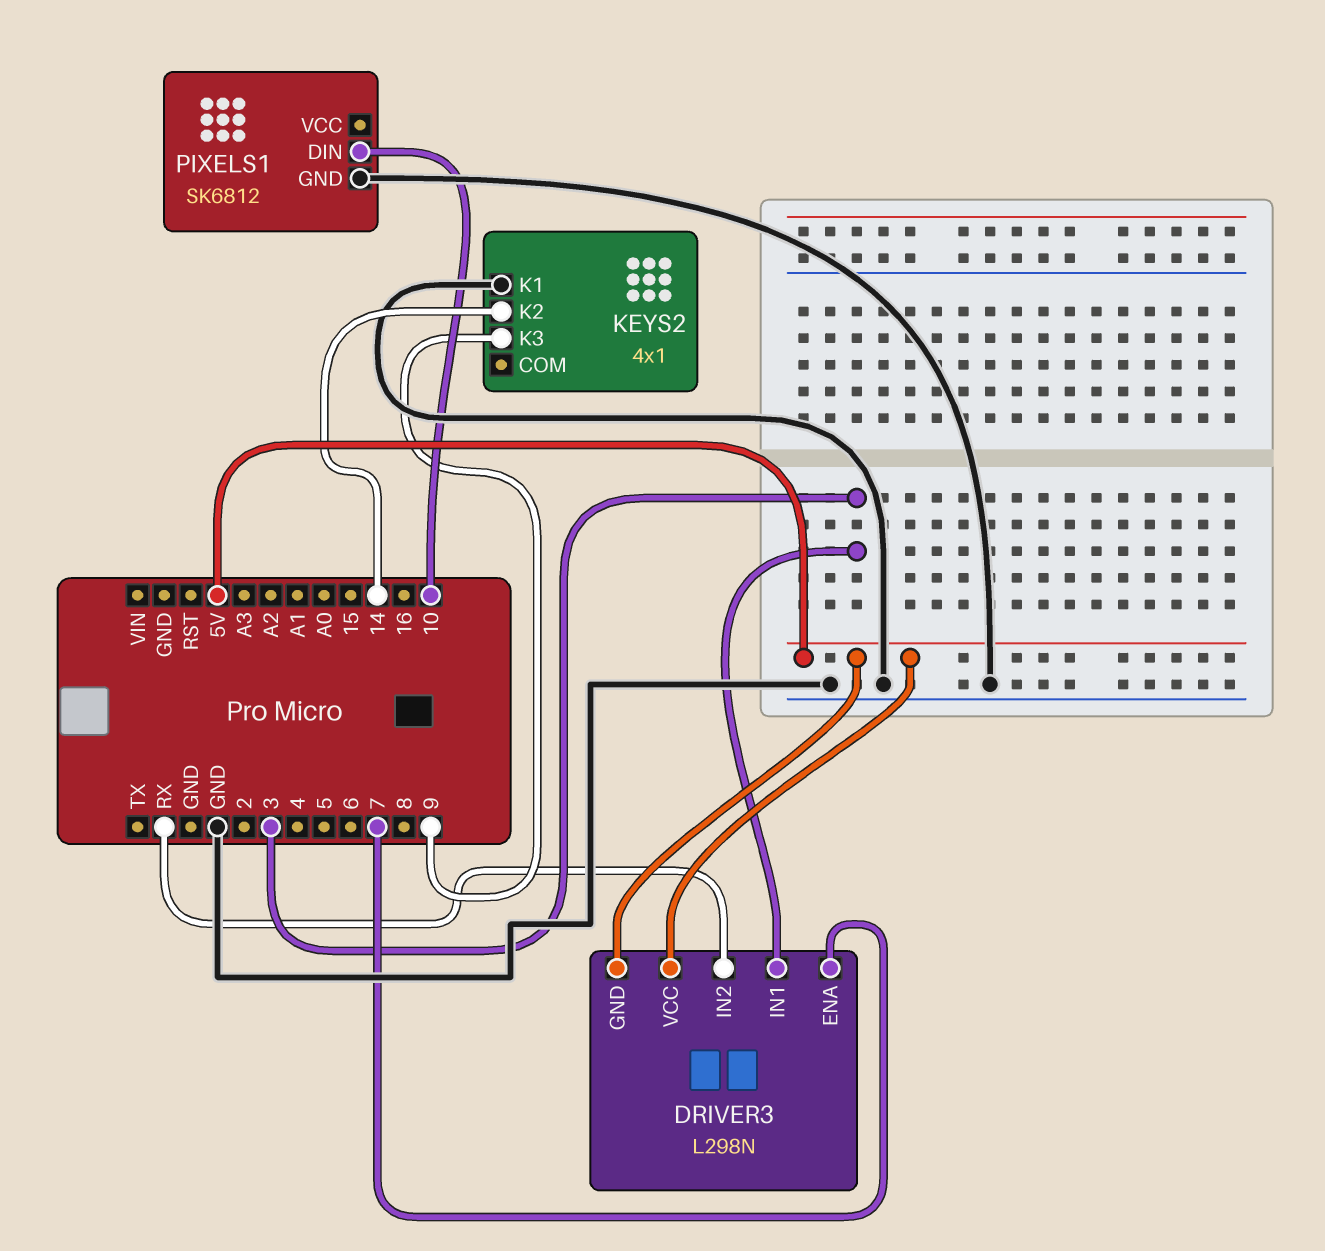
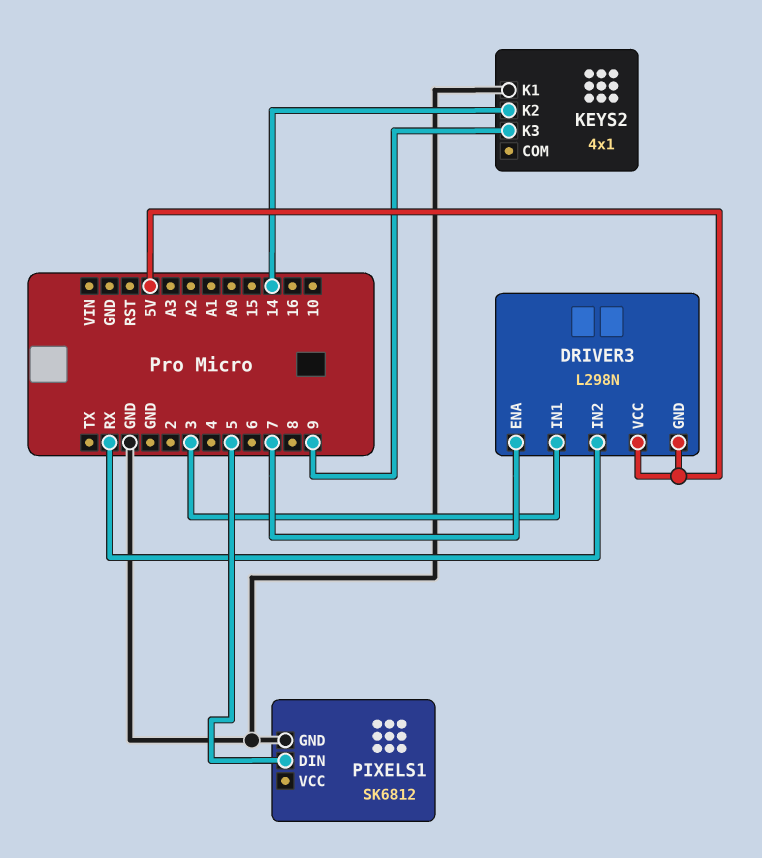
PIXELS1 pin DIN: 10 -> 5

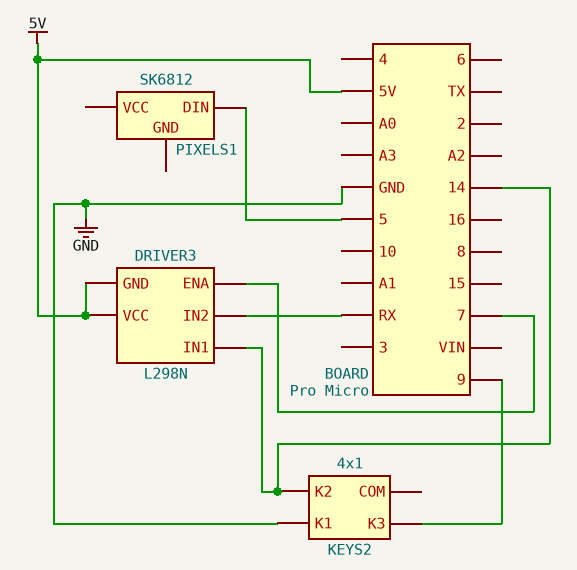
DRIVER3 pin IN1: 3 -> 14
PIXELS1 pin GND: GND -> none

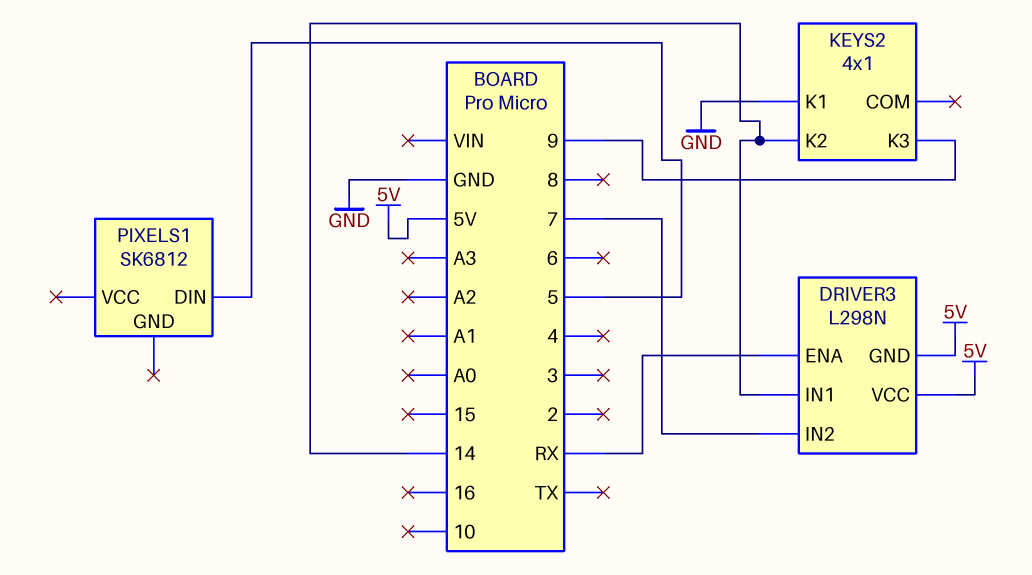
DRIVER3 pin ENA: 7 -> RX
DRIVER3 pin IN2: RX -> 7

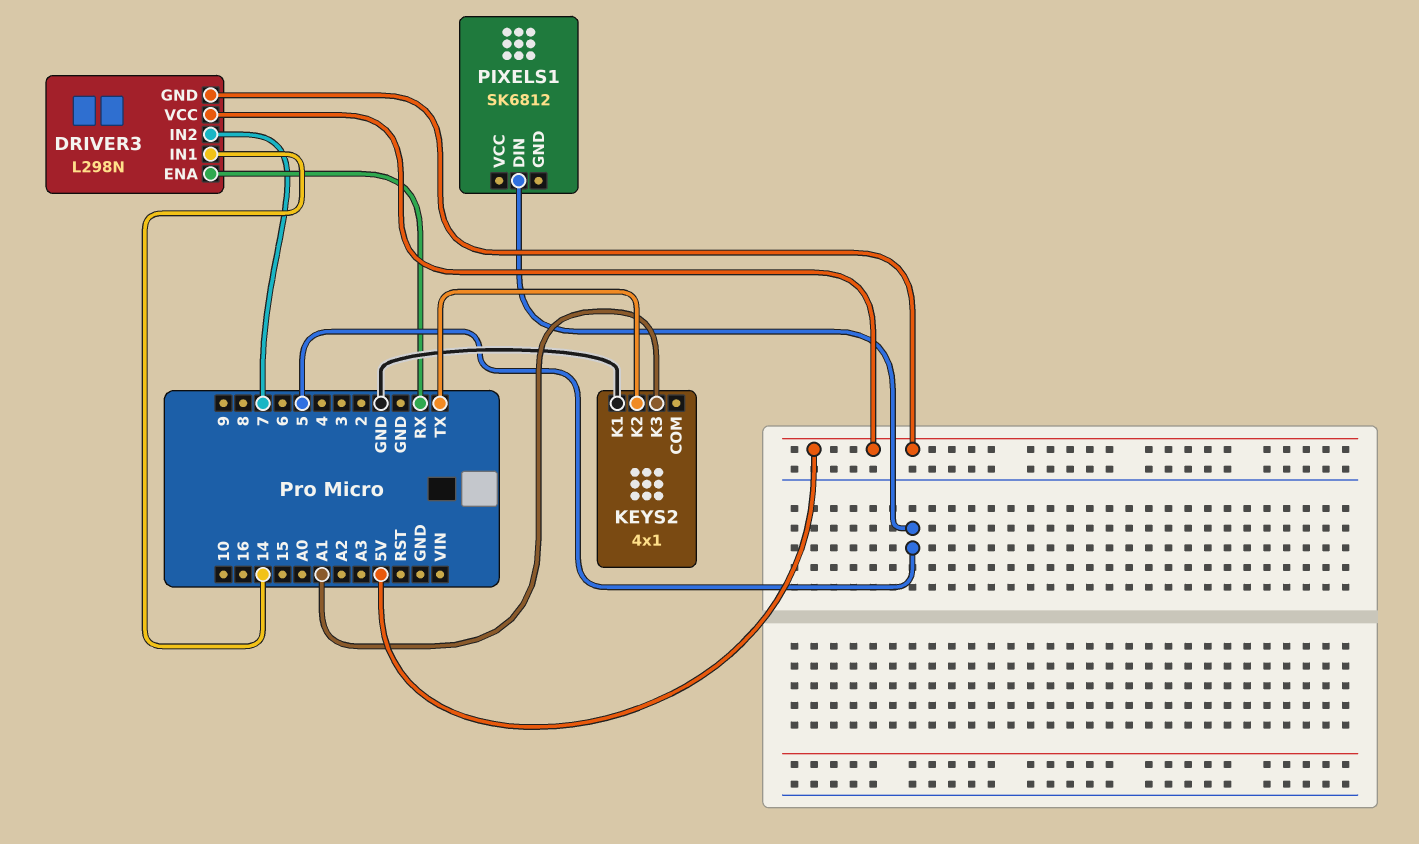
KEYS2 pin K2: 14 -> TX
KEYS2 pin K3: 9 -> A1

